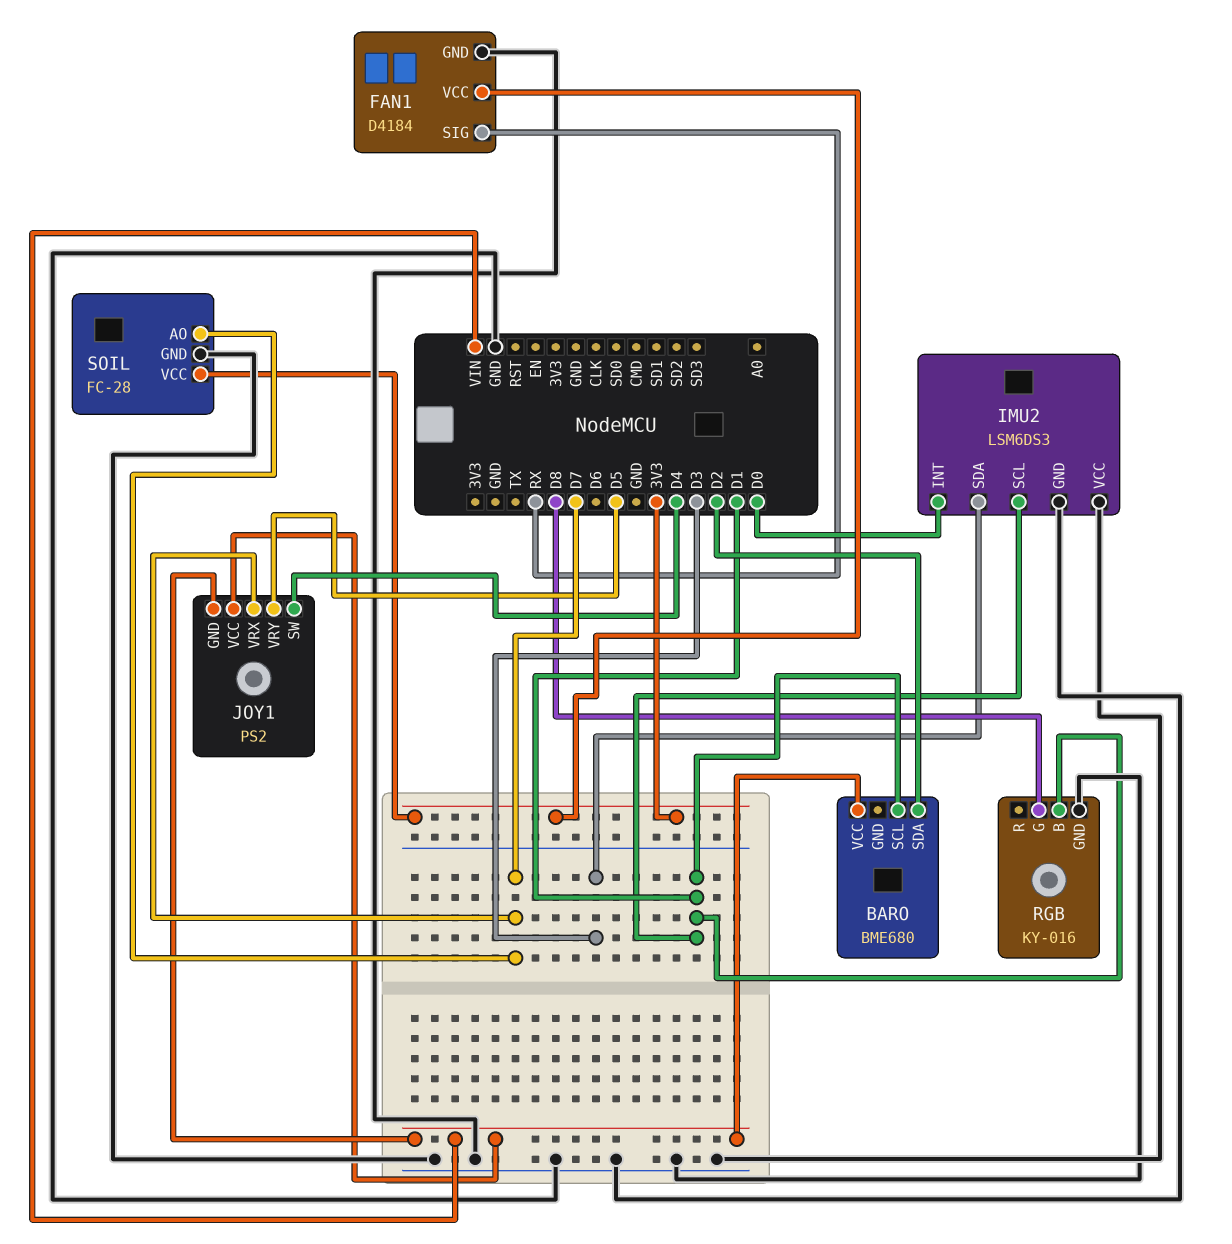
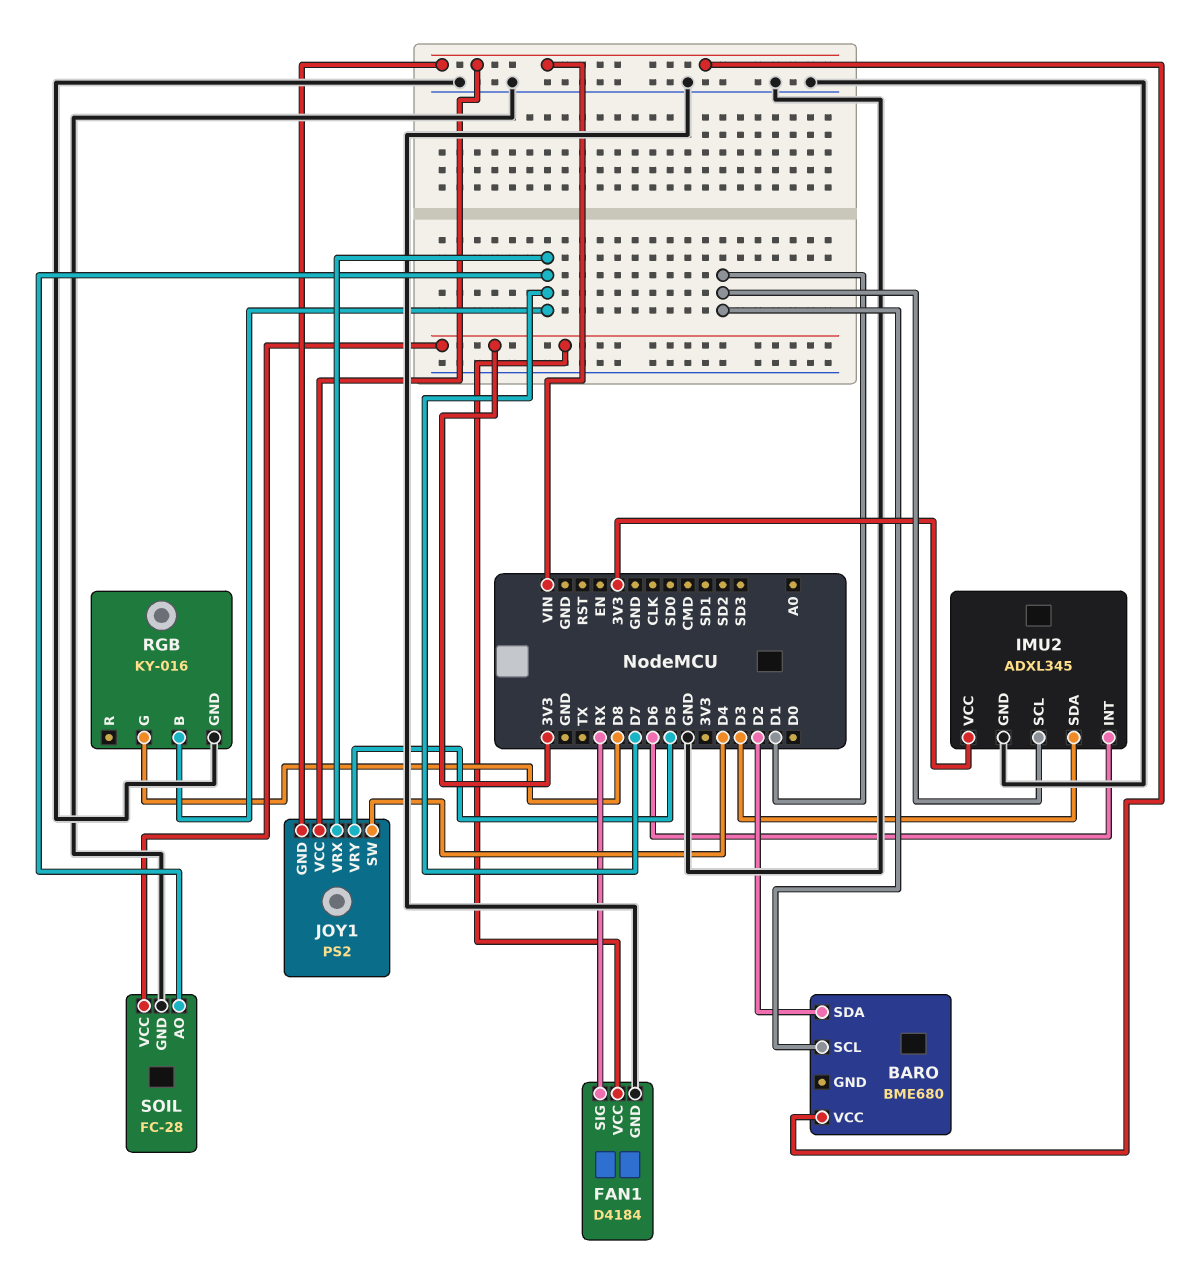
IMU2: LSM6DS3 -> ADXL345
IMU2 pin INT: D0 -> D6
IMU2 pin VCC: GND -> 3V3
RGB pin B: D1 -> D7

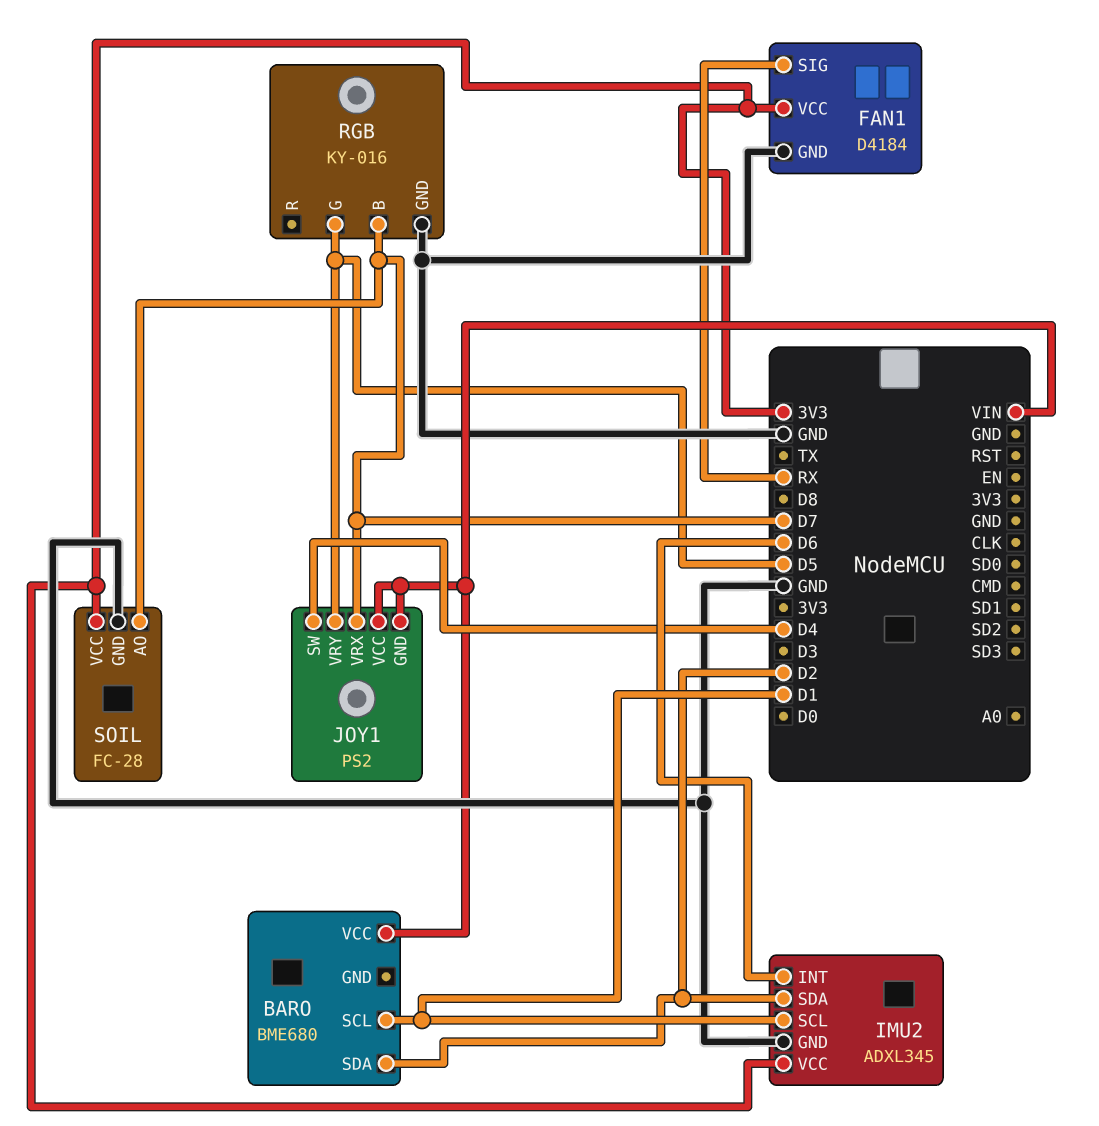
IMU2 pin SDA: D3 -> D2
RGB pin G: D8 -> D5

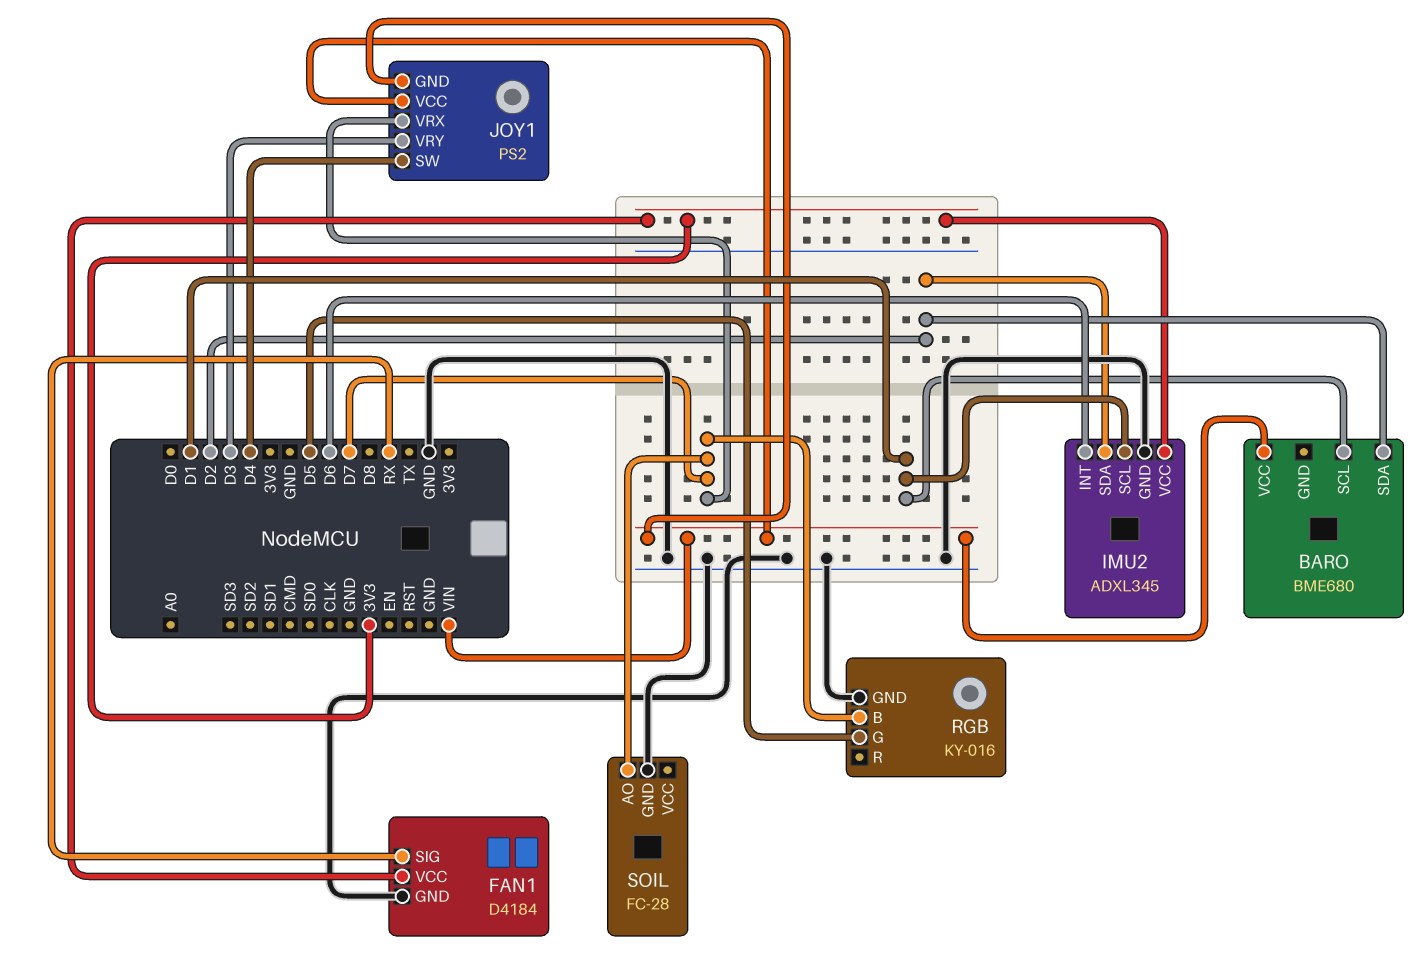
JOY1 pin VRY: D5 -> D3
SOIL pin VCC: 3V3 -> none

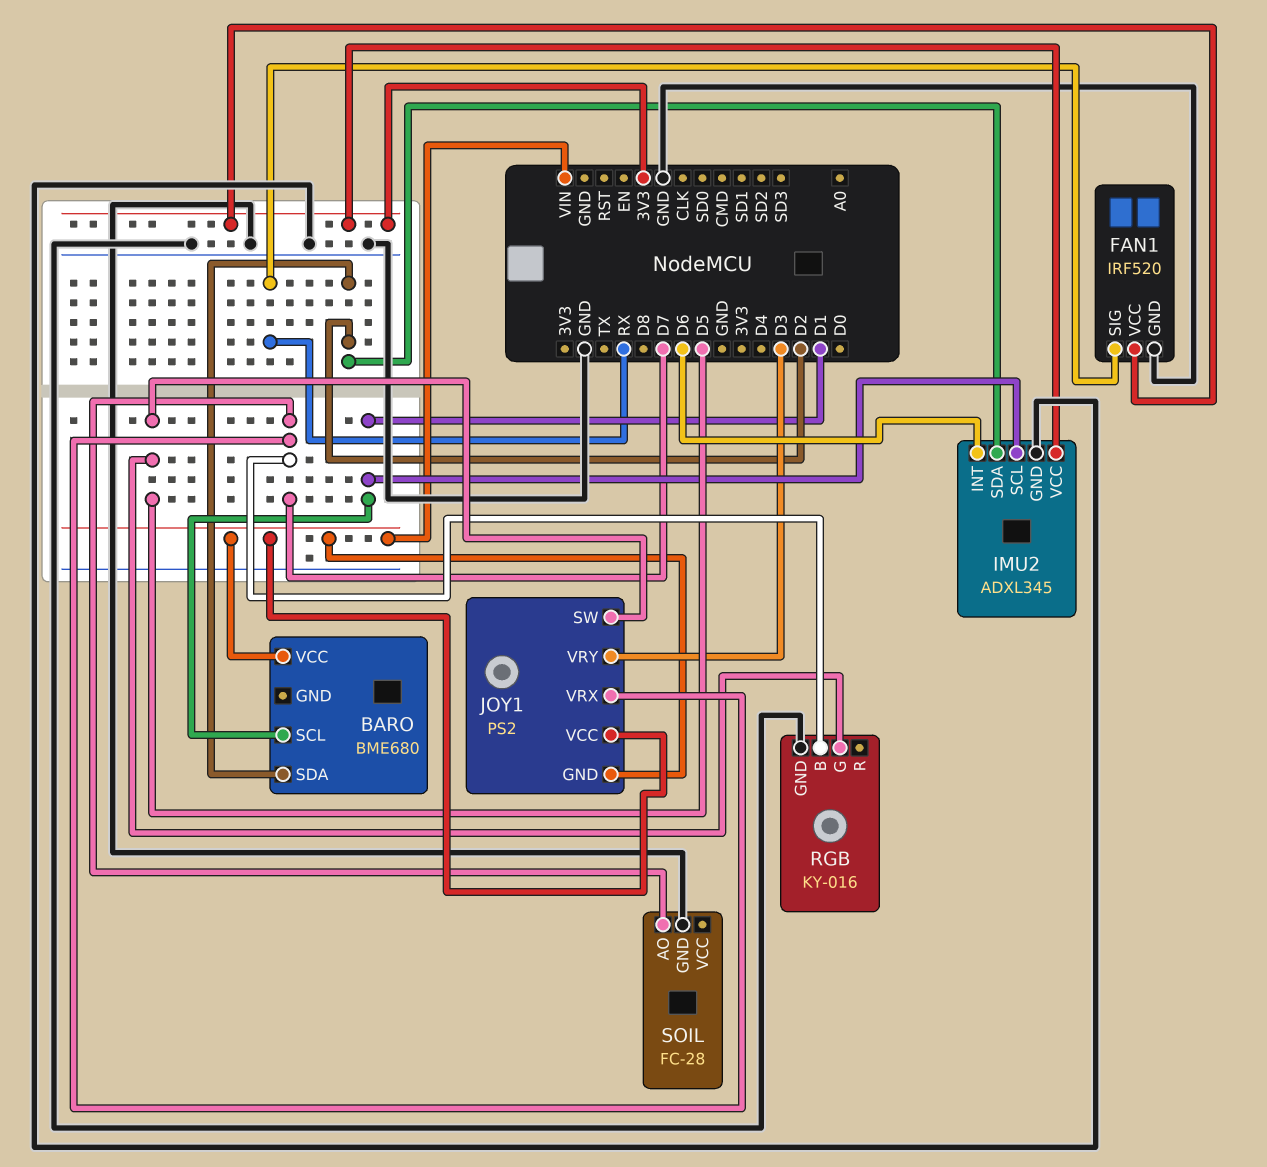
FAN1: D4184 -> IRF520
JOY1 pin SW: D4 -> D5

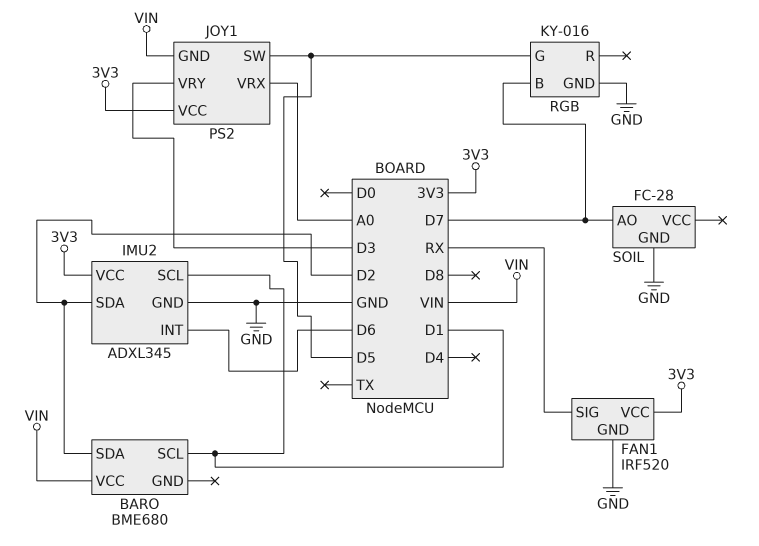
JOY1 pin VCC: VIN -> 3V3
JOY1 pin VRX: D7 -> A0

